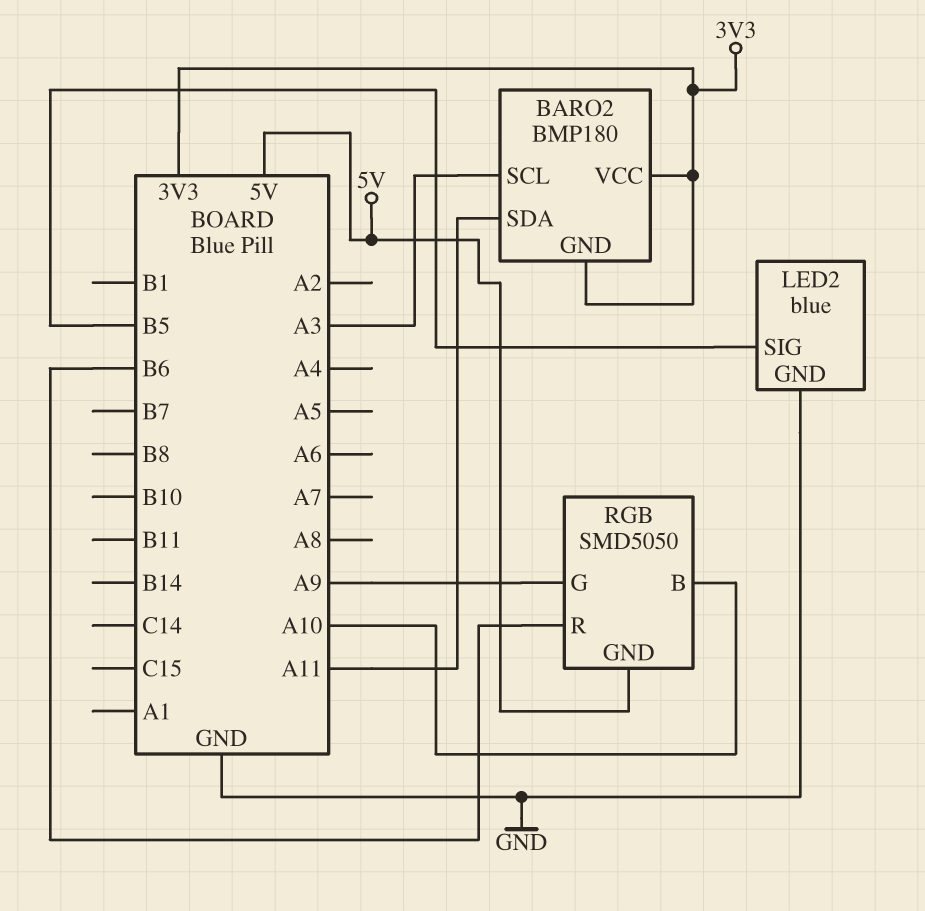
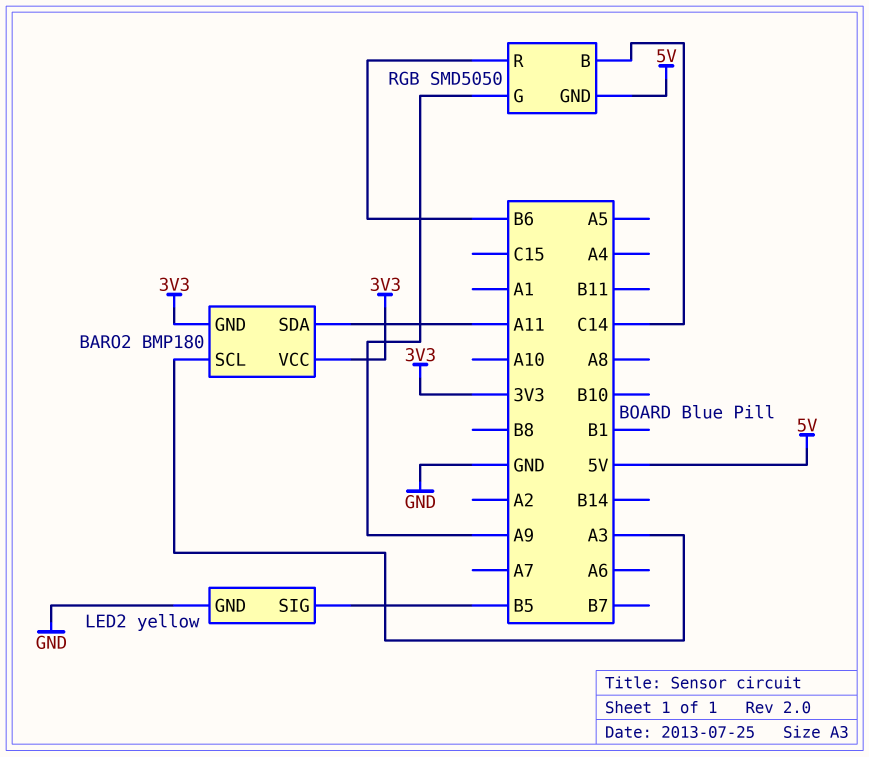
LED2: blue -> yellow
RGB pin B: A10 -> C14

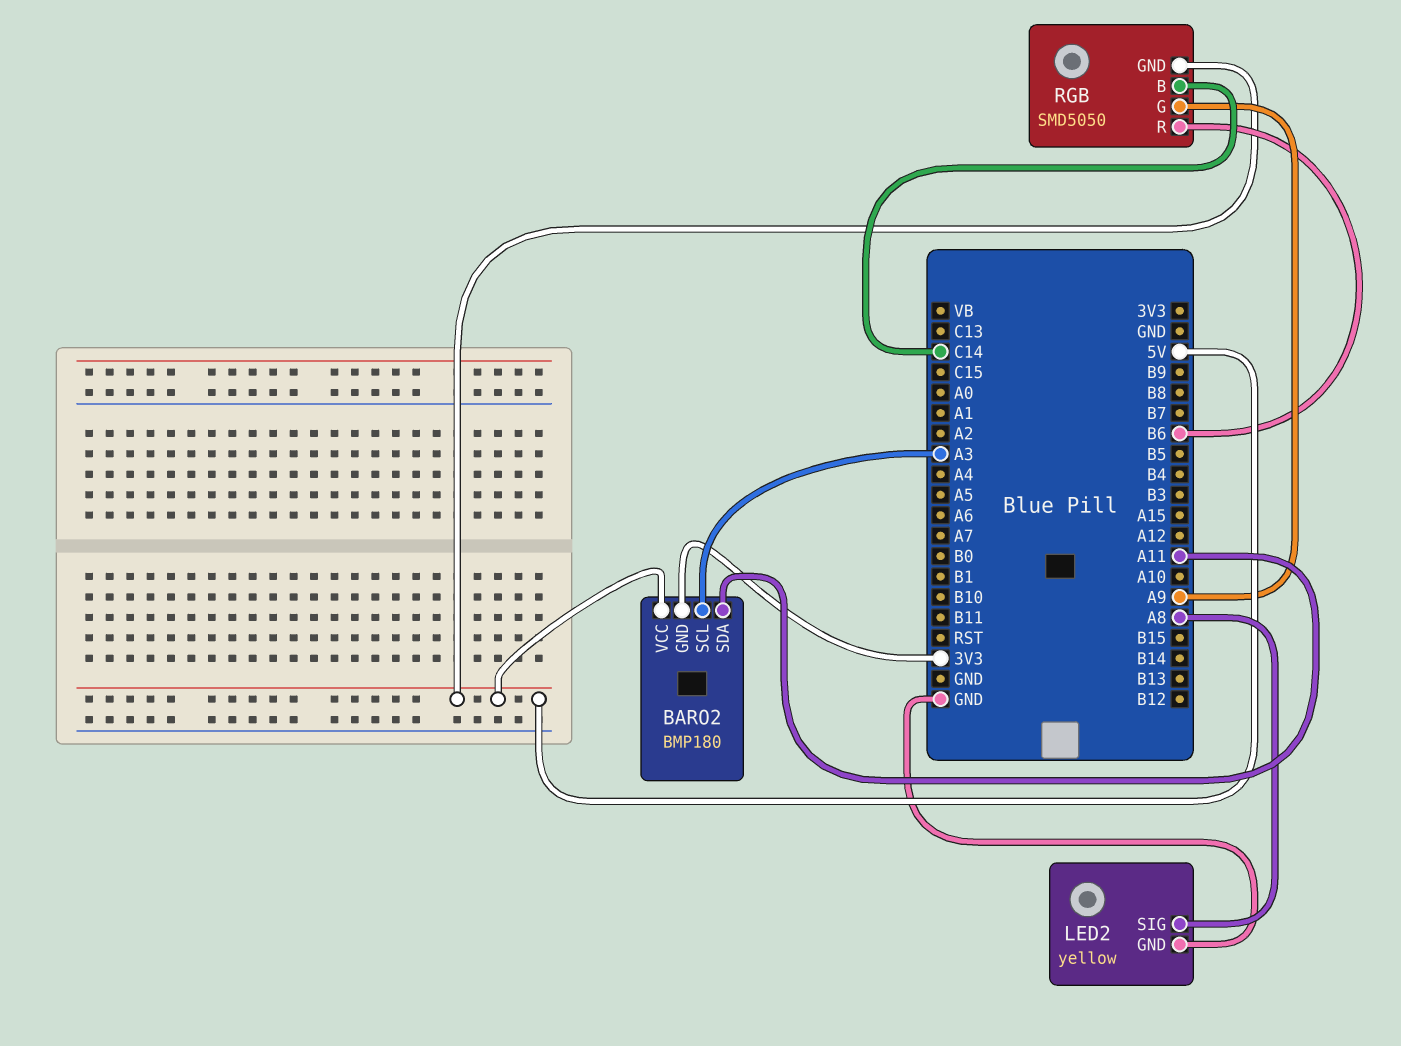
BARO2 pin VCC: 3V3 -> 5V
LED2 pin SIG: B5 -> A8

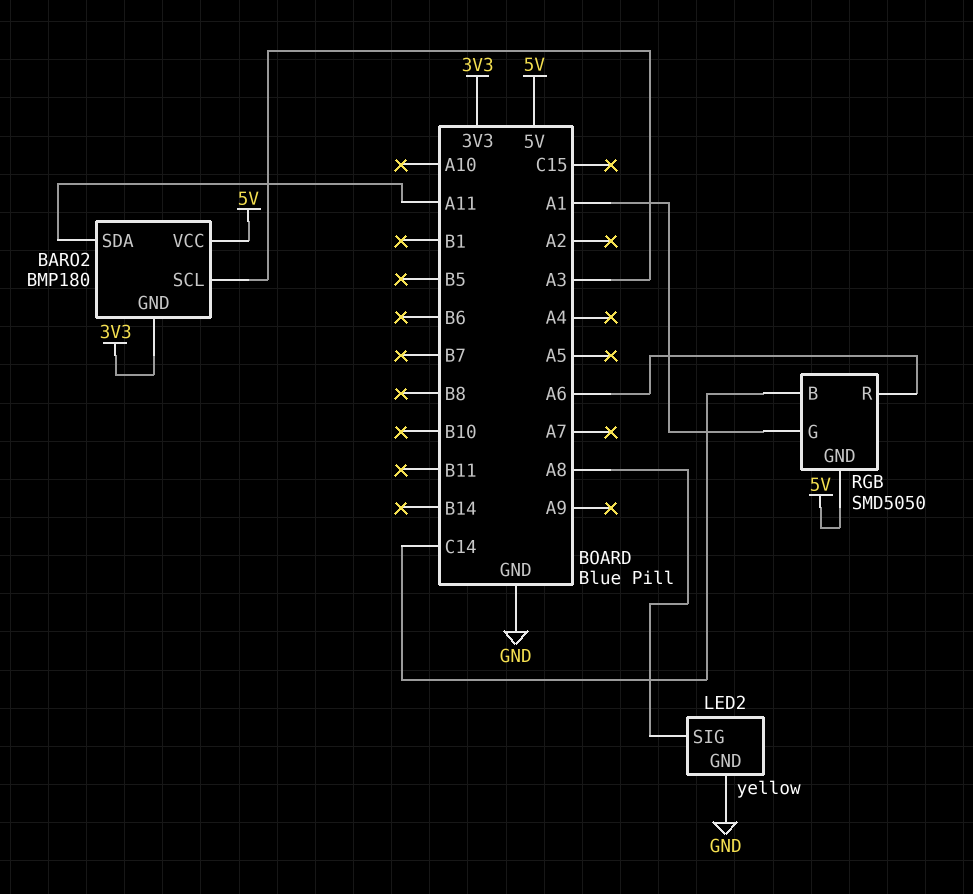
RGB pin G: A9 -> A1
RGB pin R: B6 -> A6

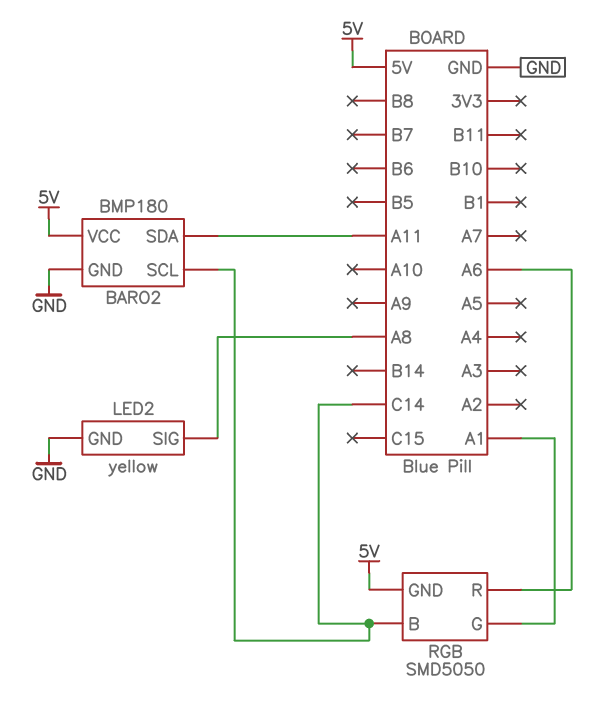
BARO2 pin GND: 3V3 -> GND
BARO2 pin SCL: A3 -> C14

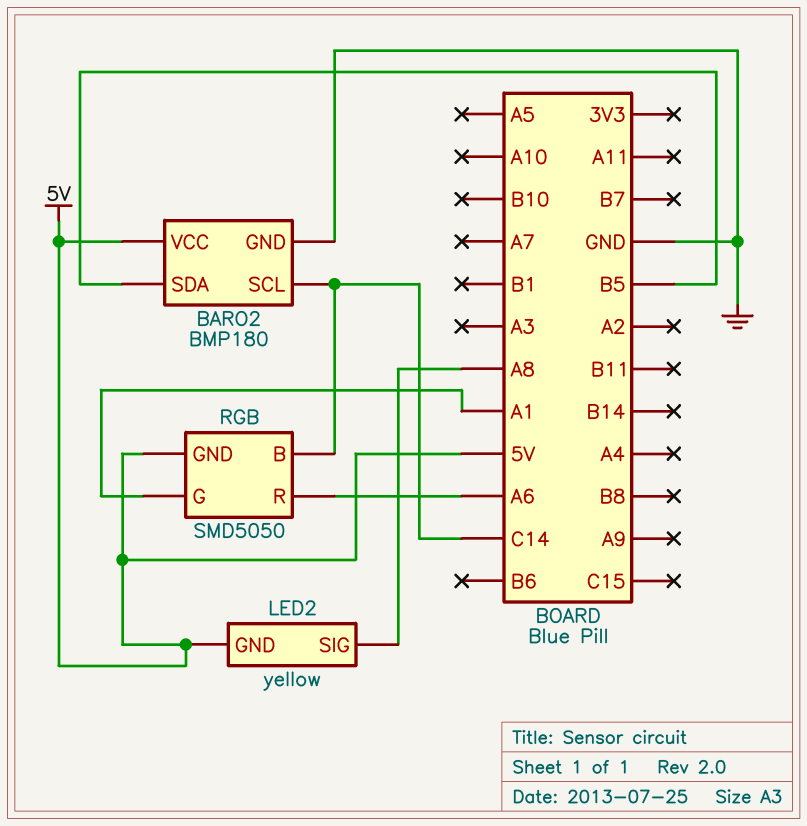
BARO2 pin SDA: A11 -> B5
LED2 pin GND: GND -> 5V

